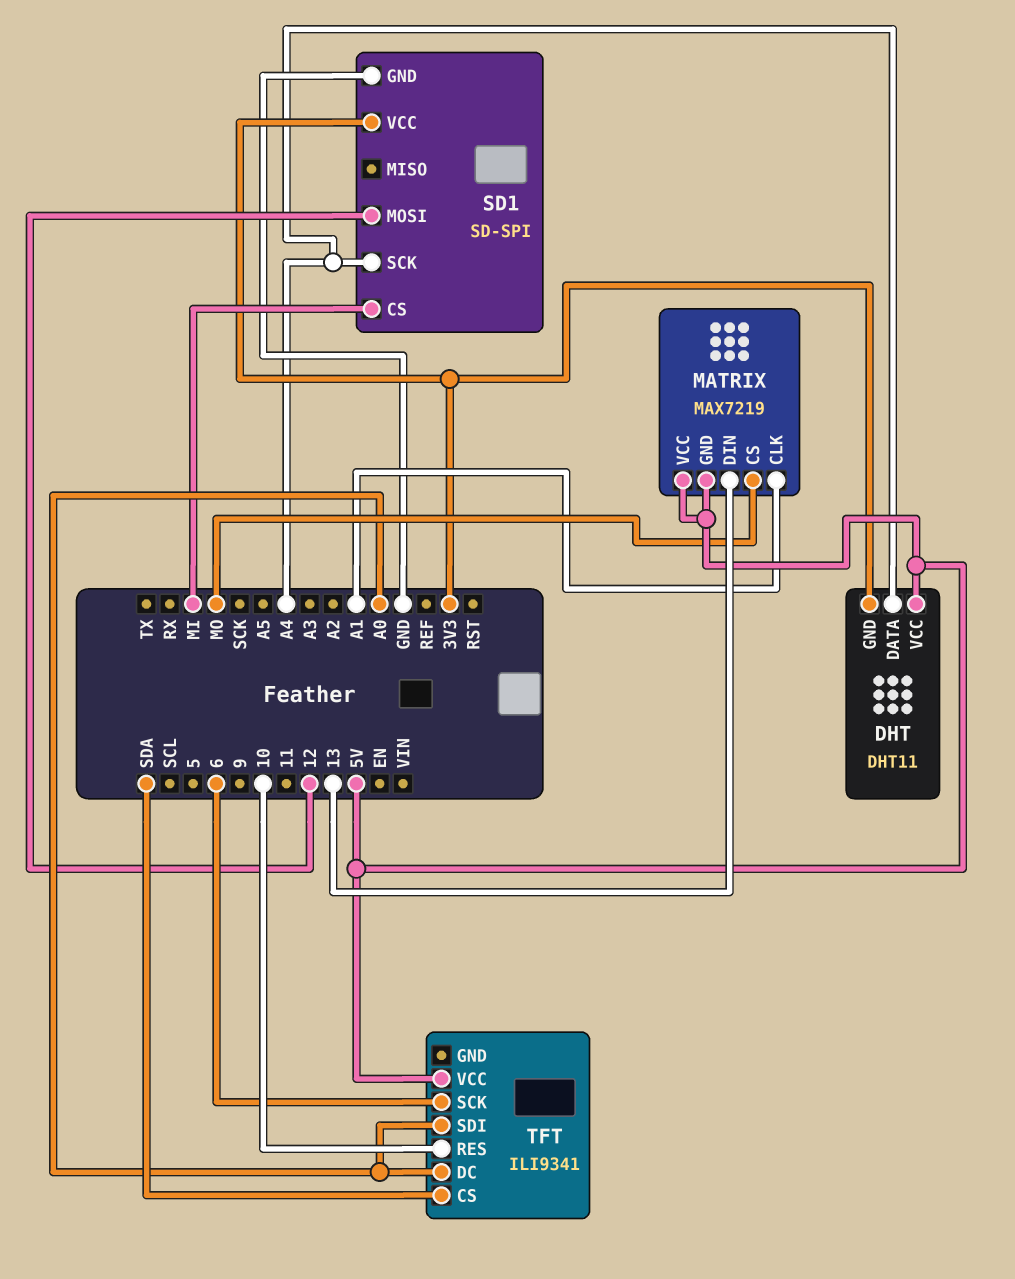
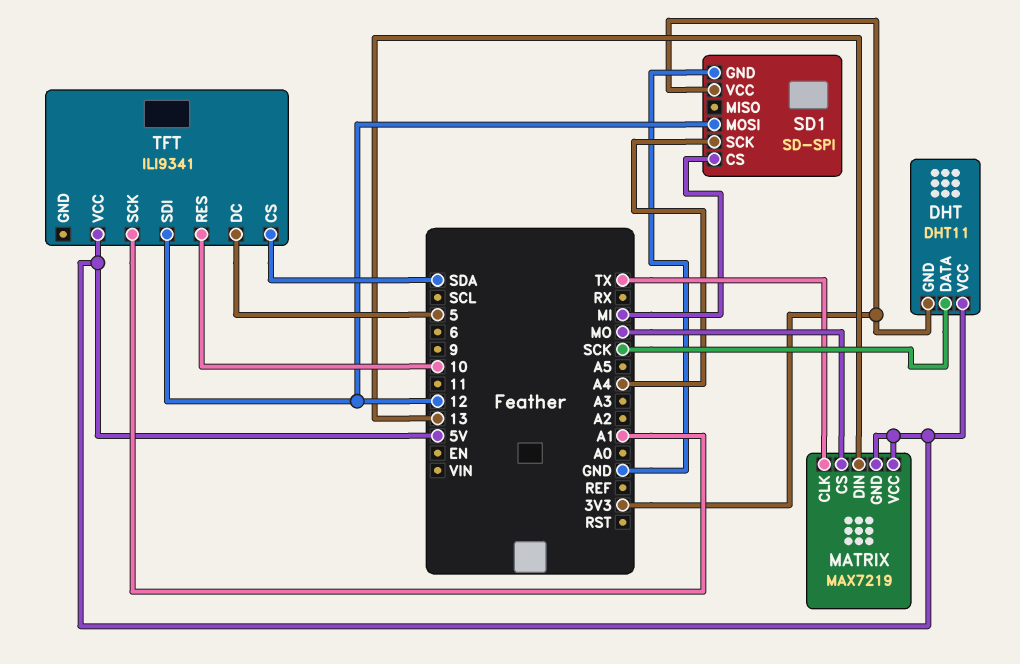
DHT pin DATA: A4 -> SCK
MATRIX pin CLK: A1 -> TX
TFT pin DC: A0 -> 5
TFT pin SCK: 6 -> A1
TFT pin SDI: A0 -> 12

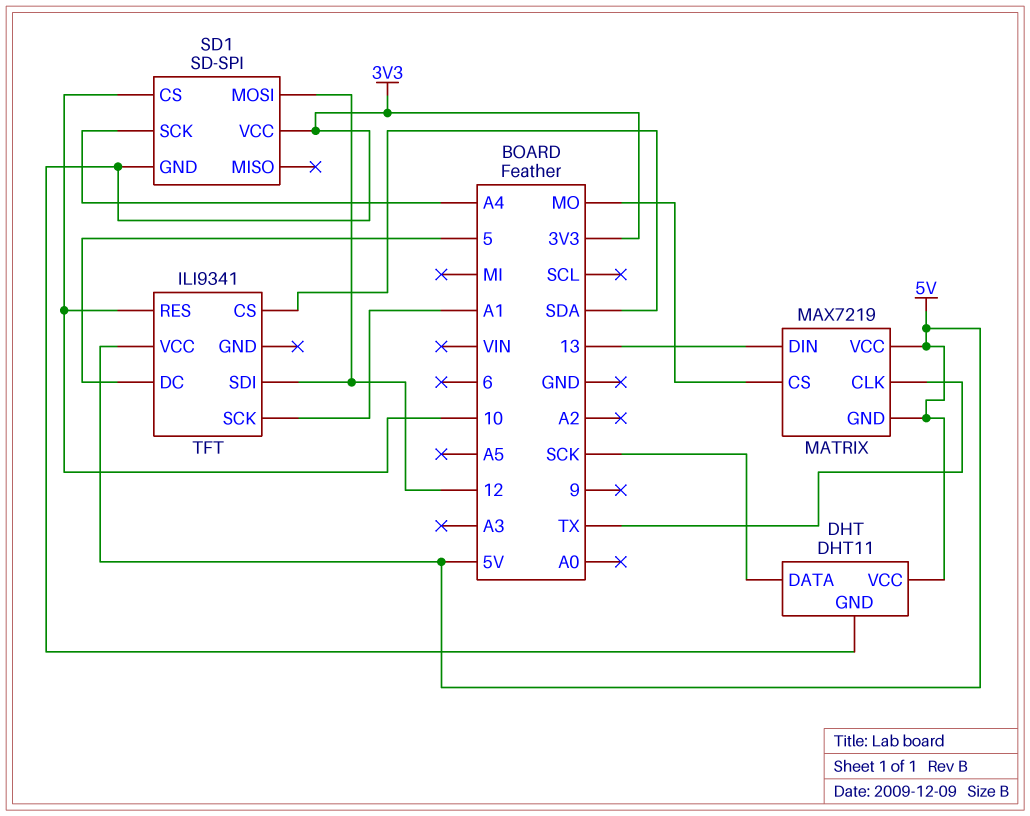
SD1 pin CS: MI -> 10
SD1 pin GND: GND -> 3V3

